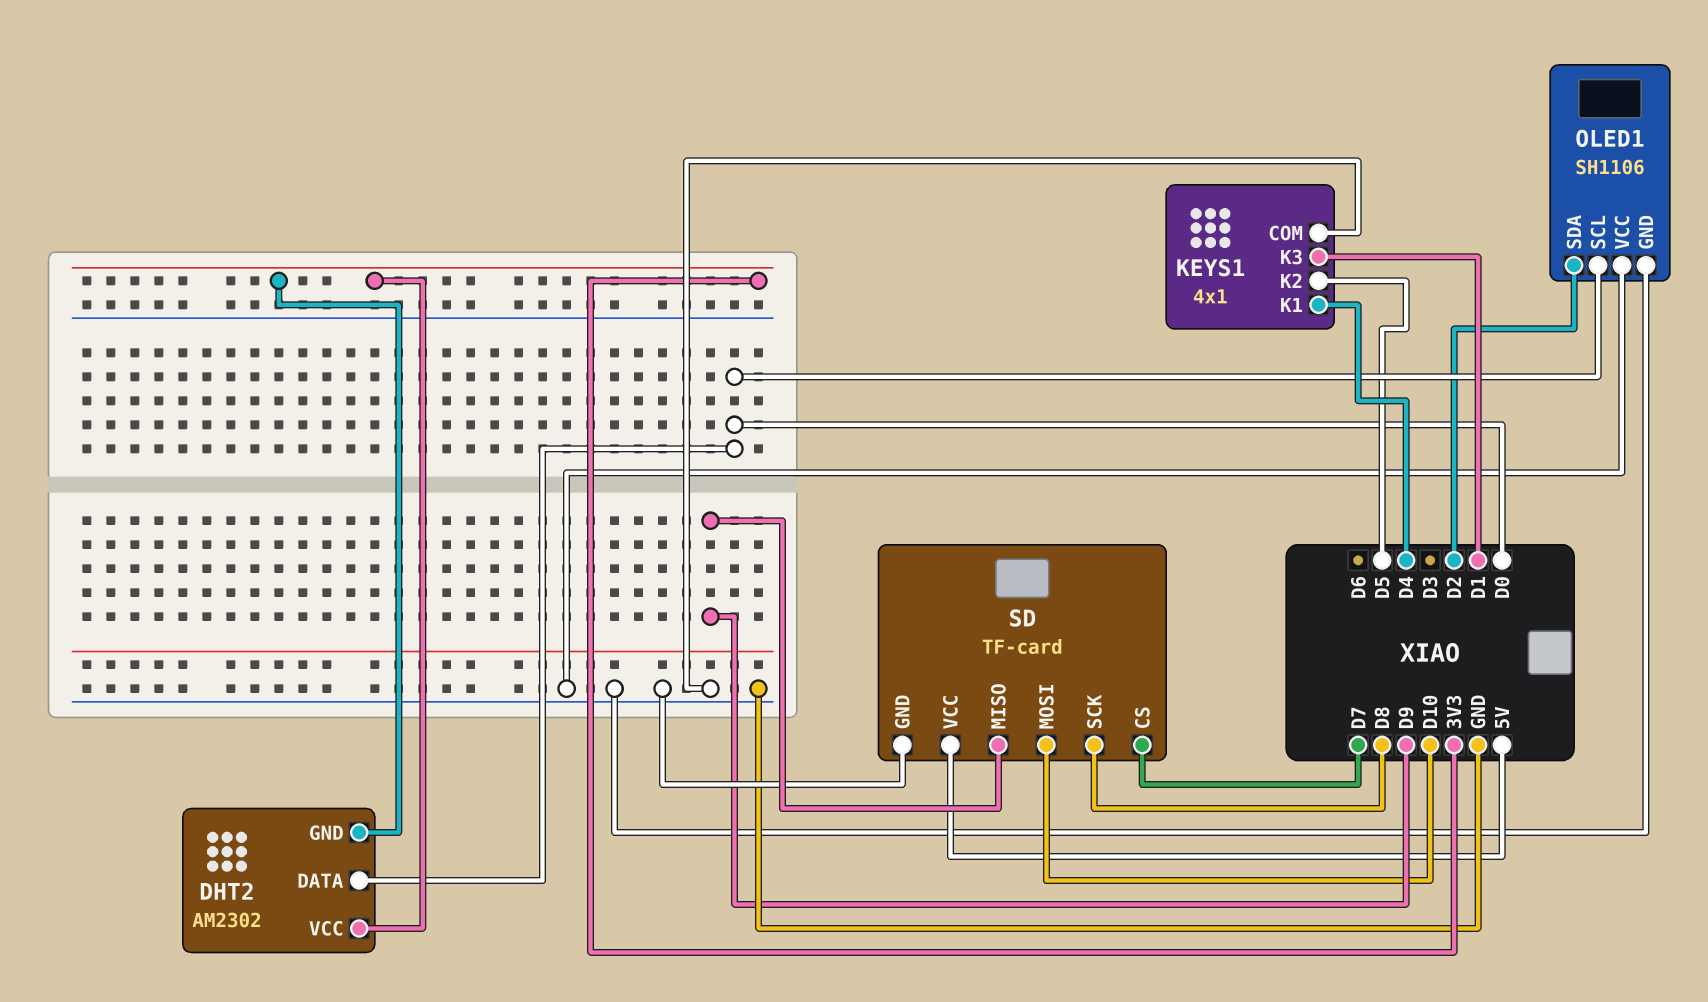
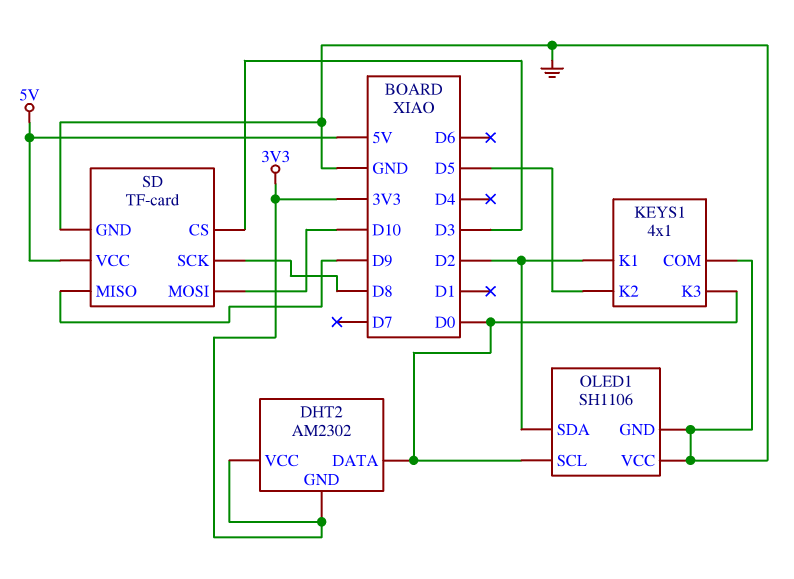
KEYS1 pin K1: D4 -> D2
KEYS1 pin K3: D1 -> D0
SD pin CS: D7 -> D3

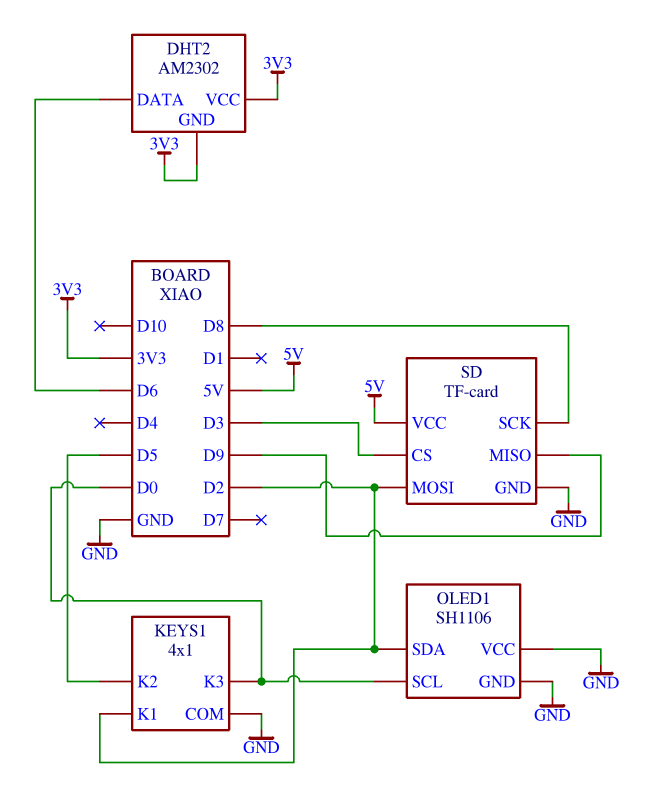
DHT2 pin DATA: D0 -> D6
SD pin MOSI: D10 -> D2

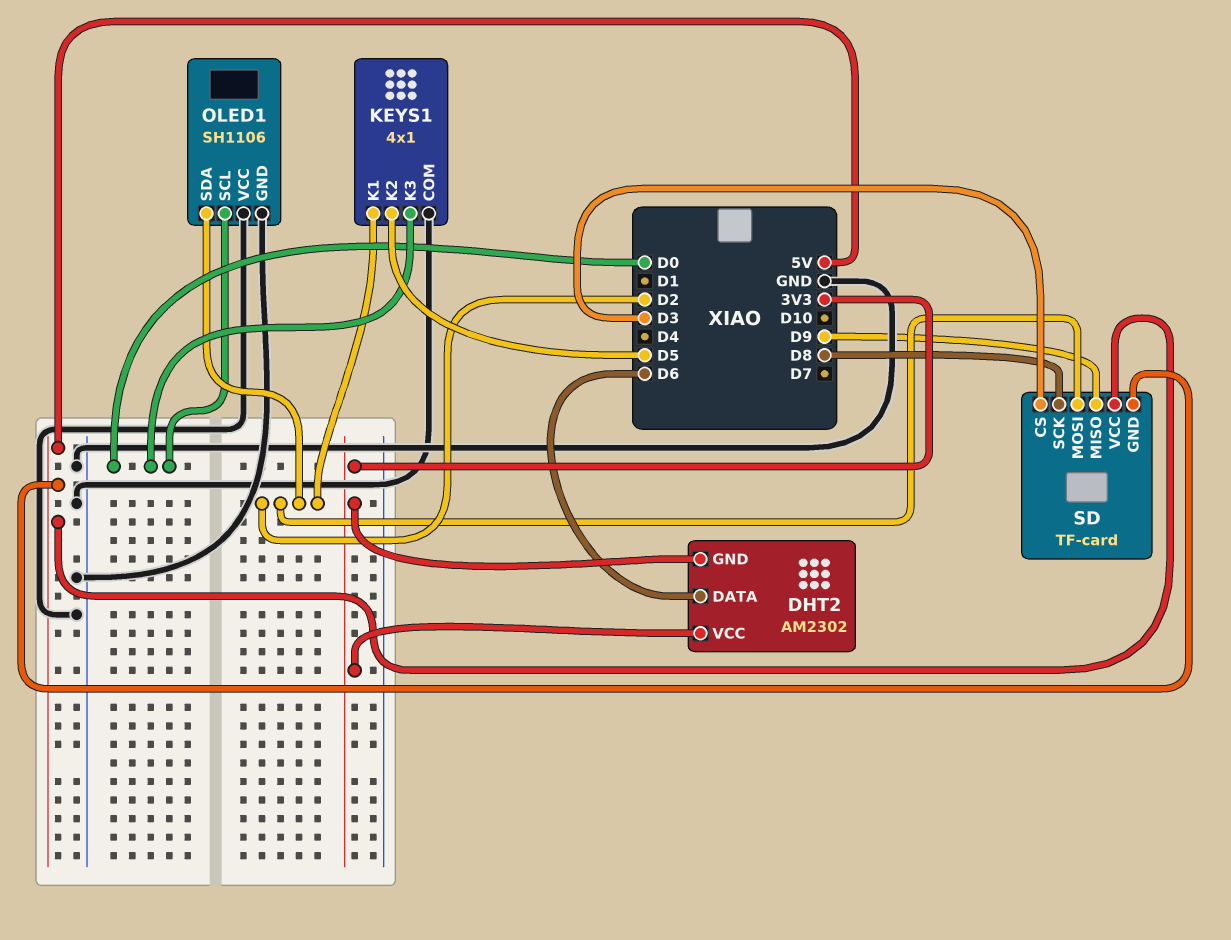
SD pin GND: GND -> 5V

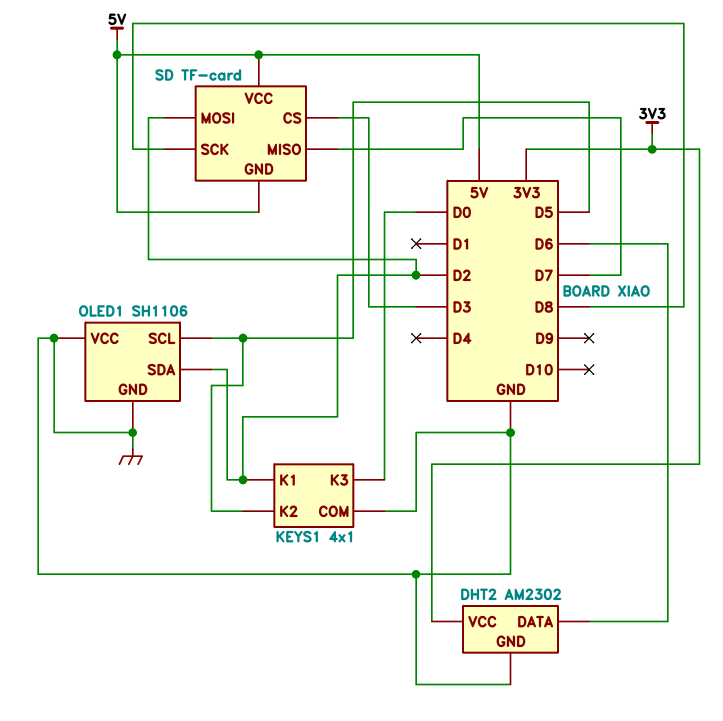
DHT2 pin GND: 3V3 -> GND
OLED1 pin SCL: D0 -> D5
SD pin MISO: D9 -> D7

